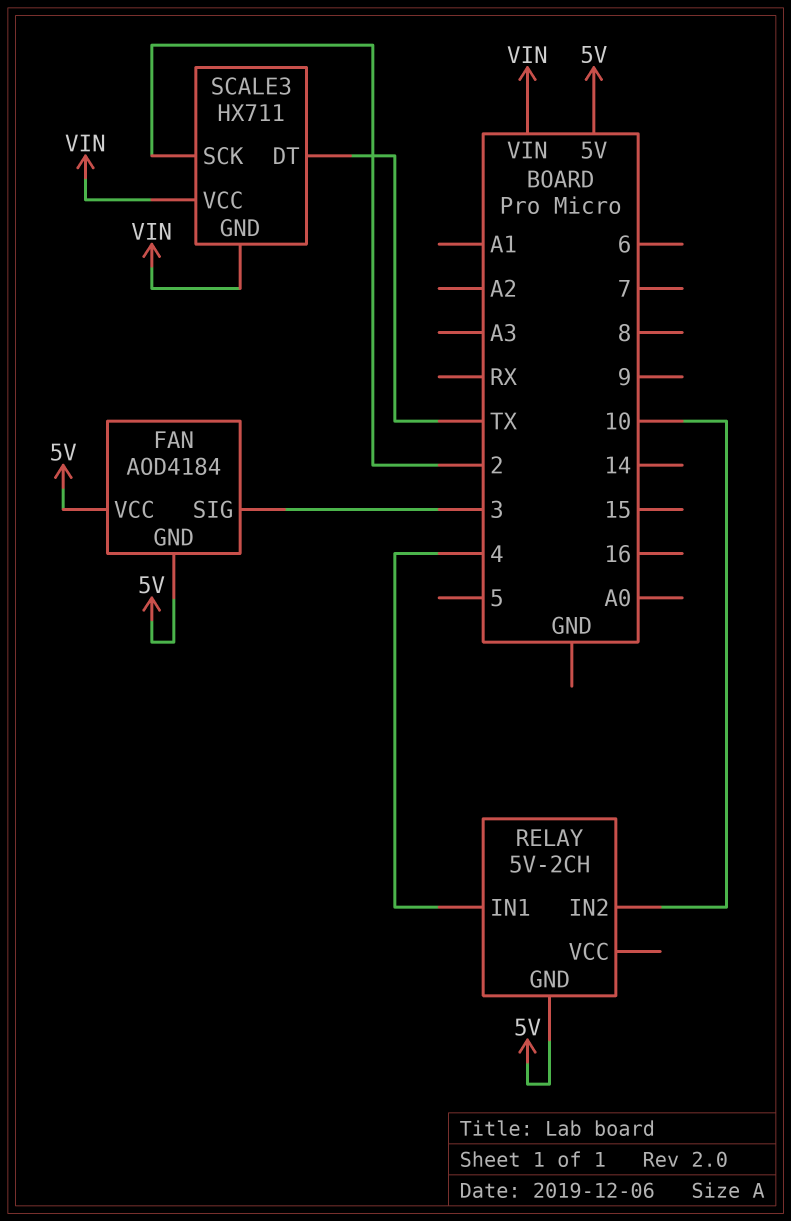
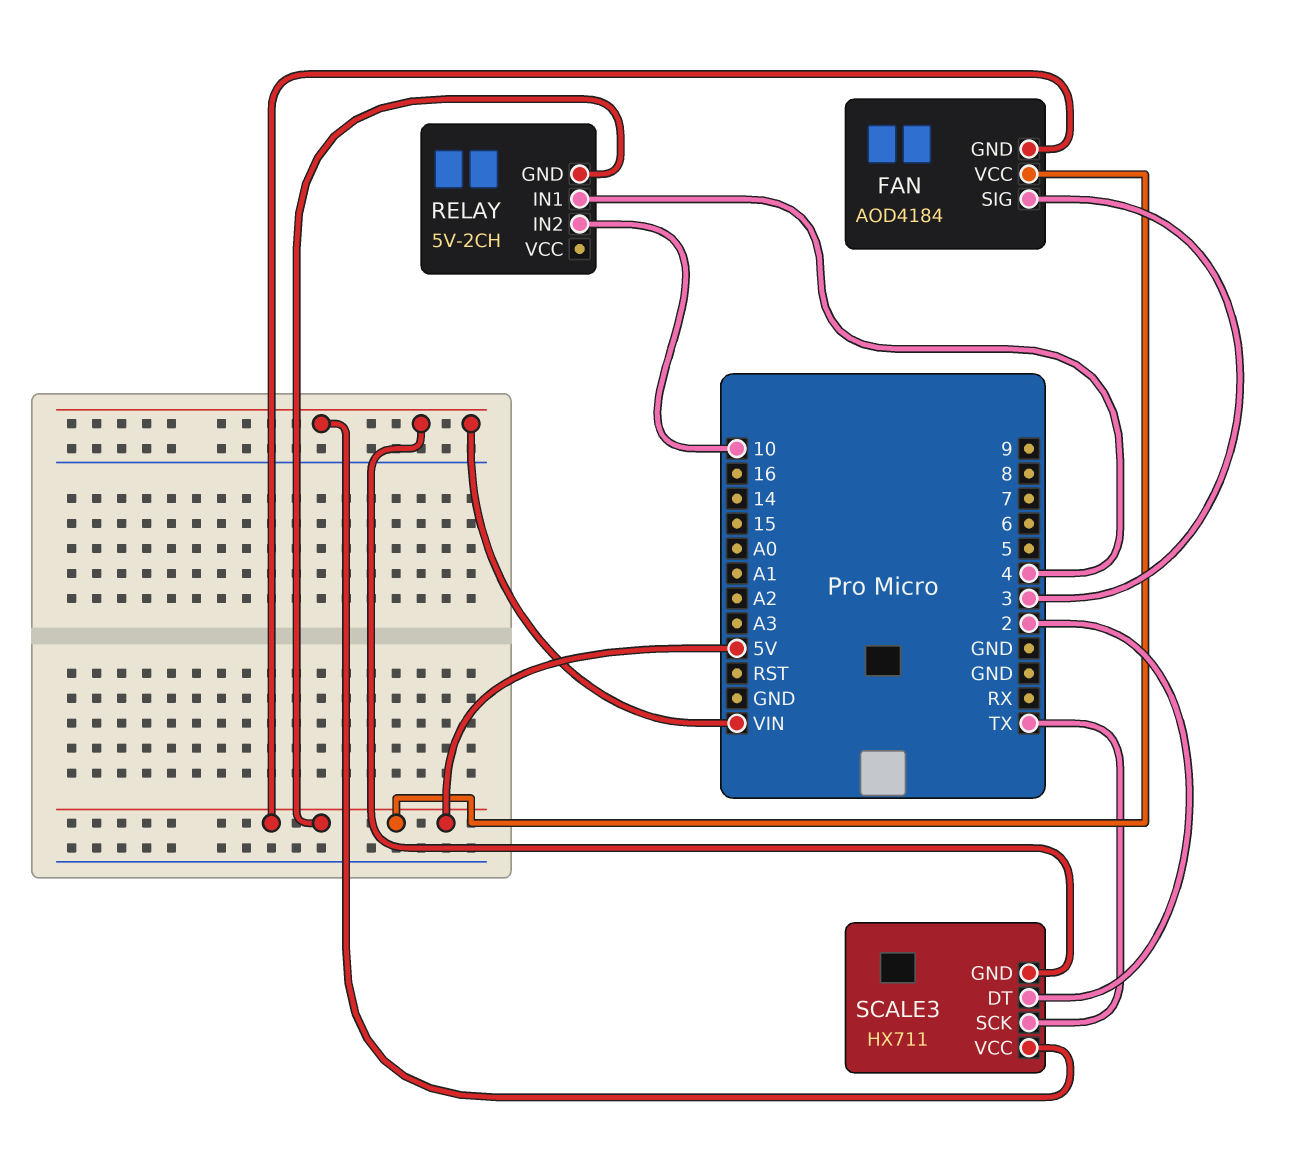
SCALE3 pin DT: TX -> 2
SCALE3 pin SCK: 2 -> TX

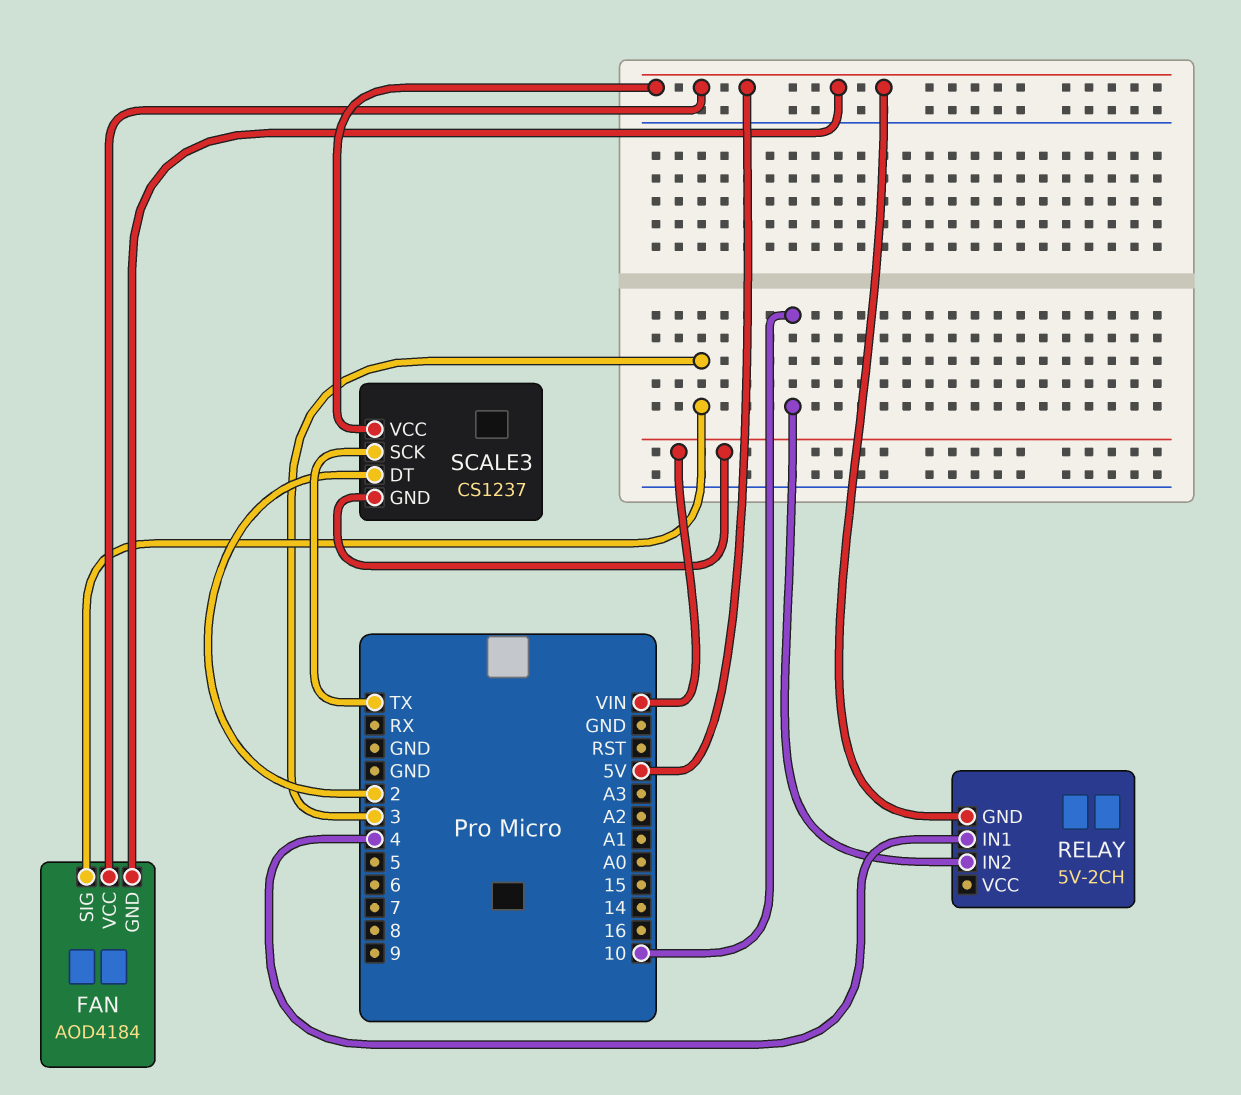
SCALE3: HX711 -> CS1237
SCALE3 pin VCC: VIN -> 5V

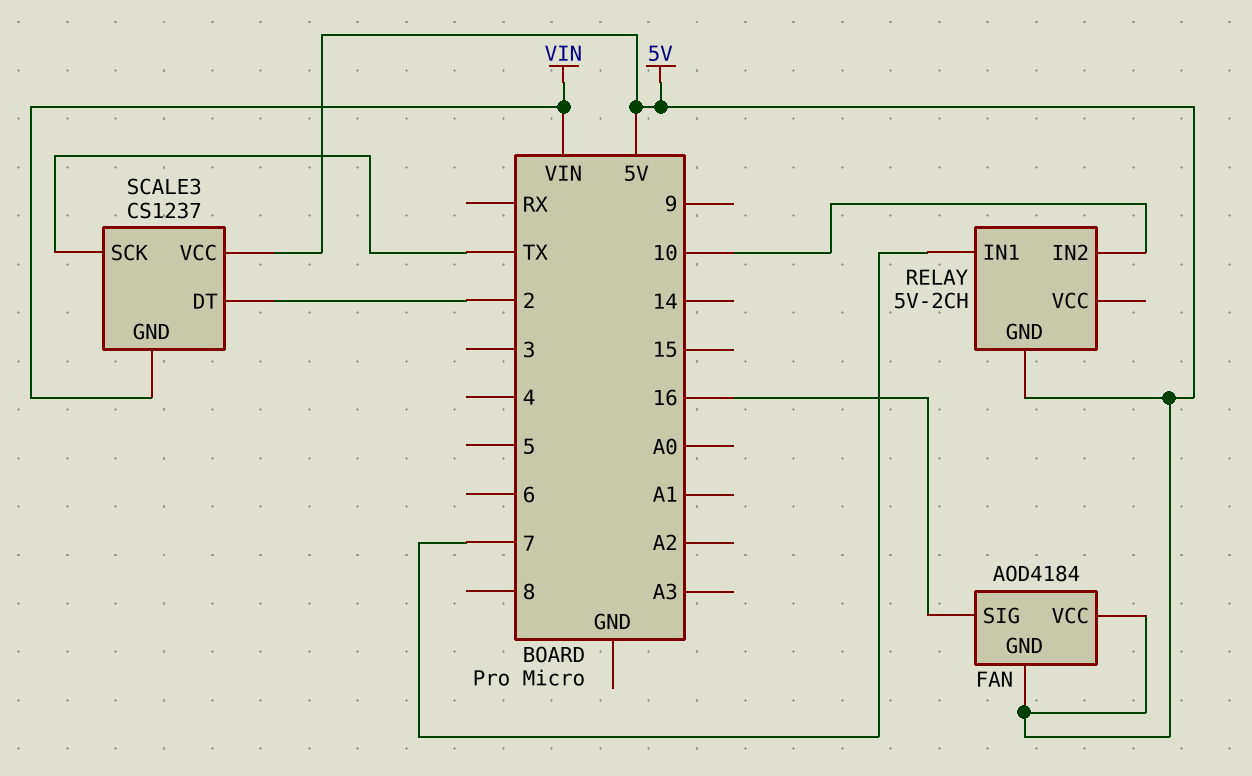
FAN pin SIG: 3 -> 16
RELAY pin IN1: 4 -> 7

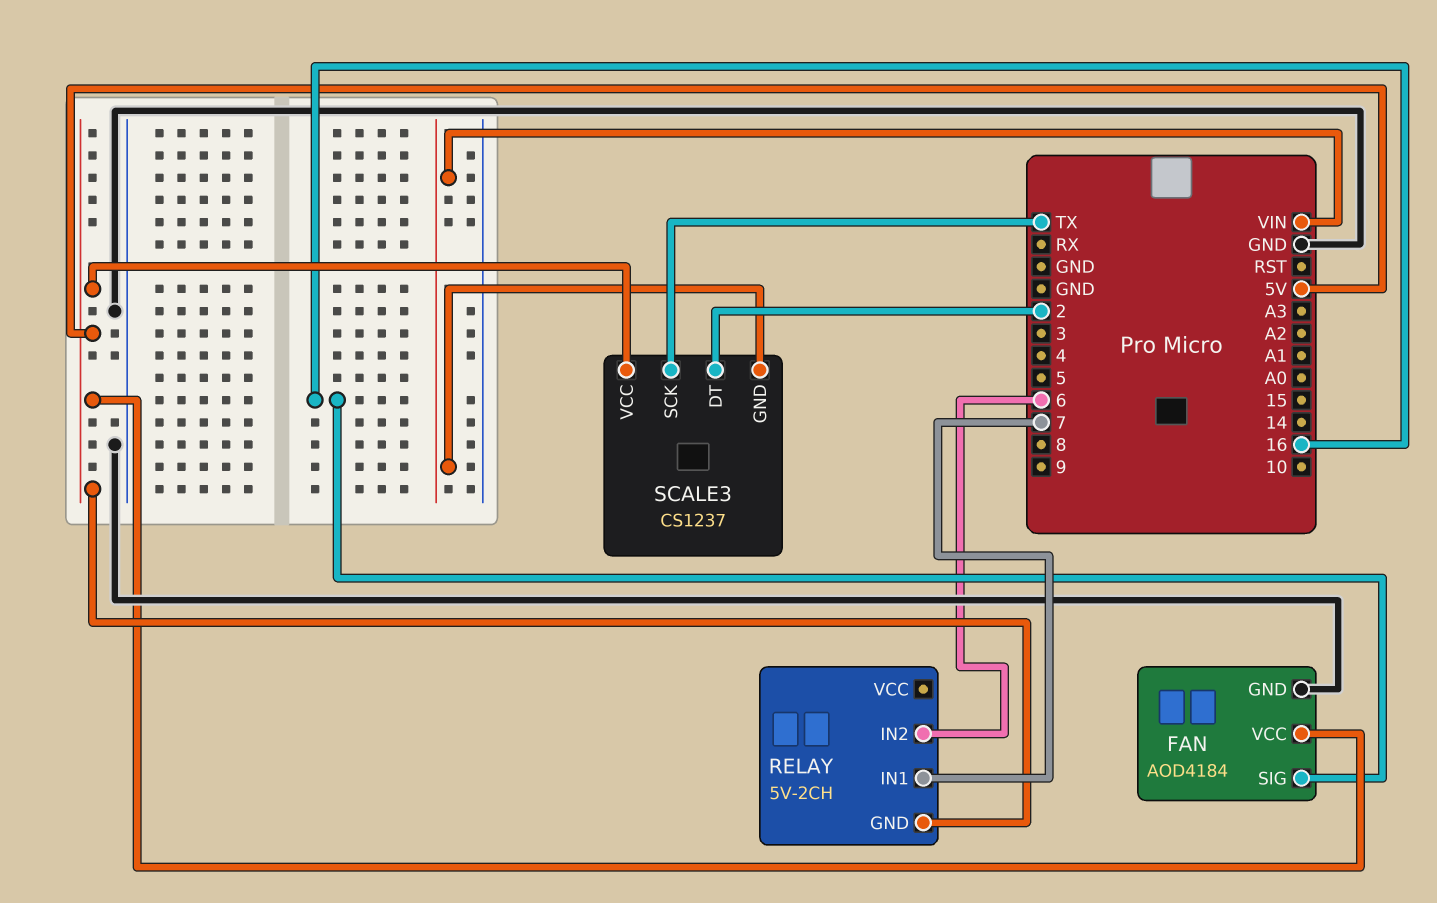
FAN pin GND: 5V -> GND
RELAY pin IN2: 10 -> 6

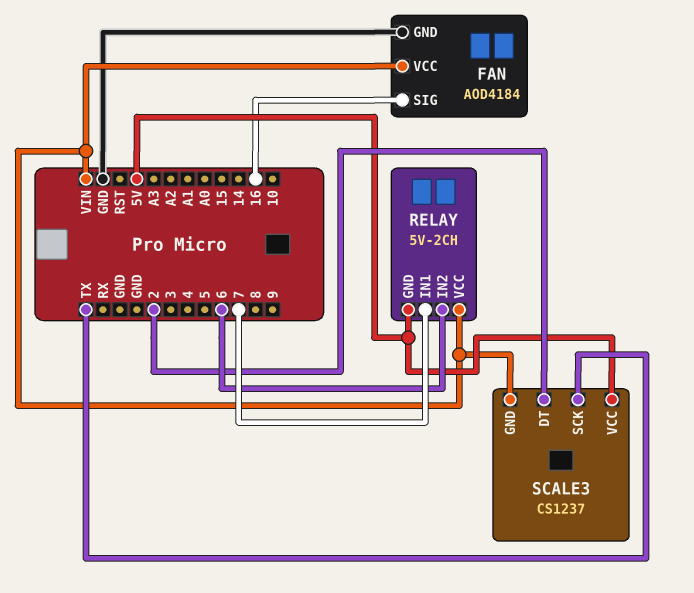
FAN pin VCC: 5V -> VIN
RELAY pin VCC: none -> VIN

